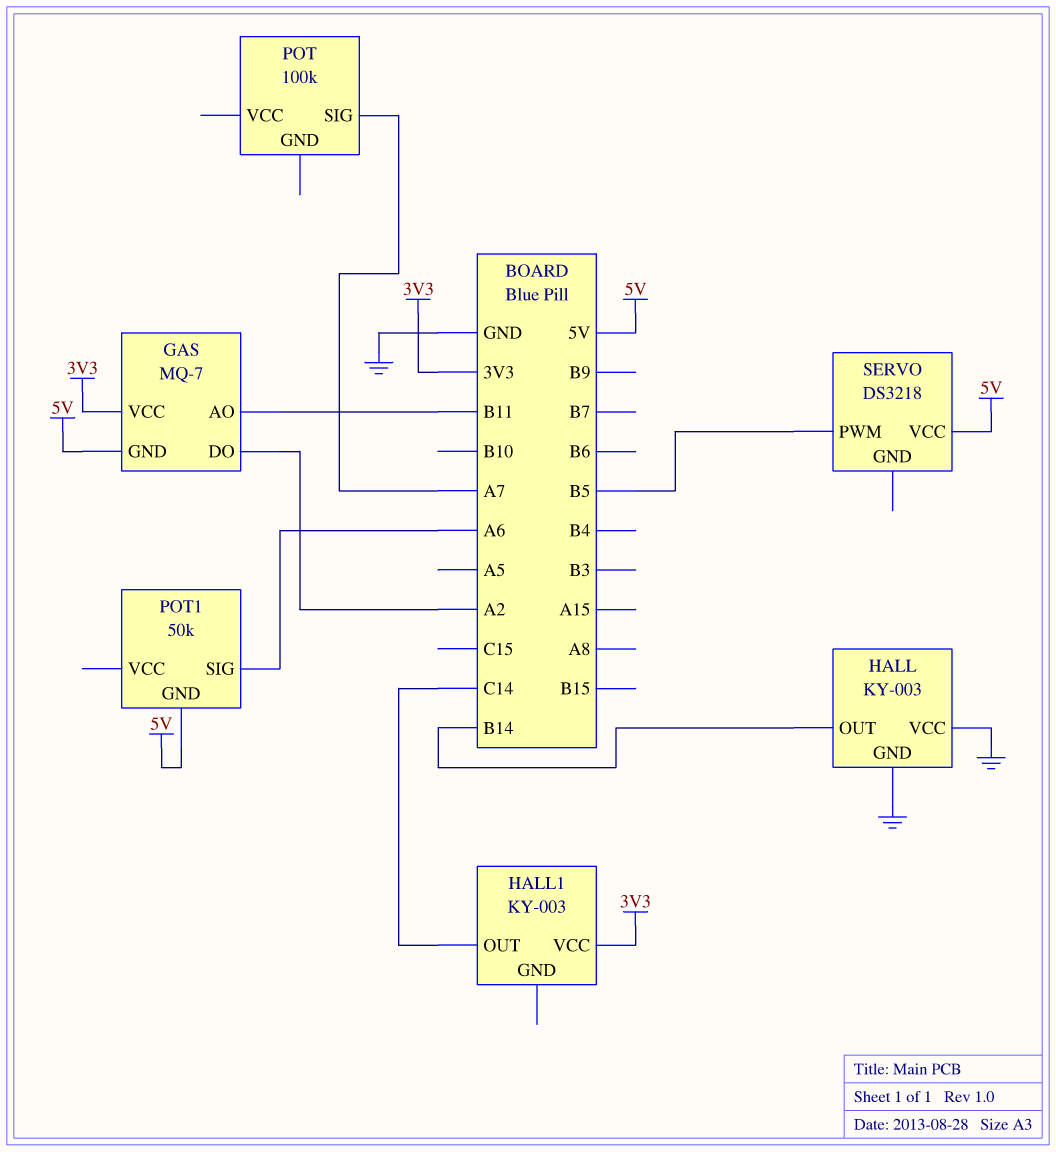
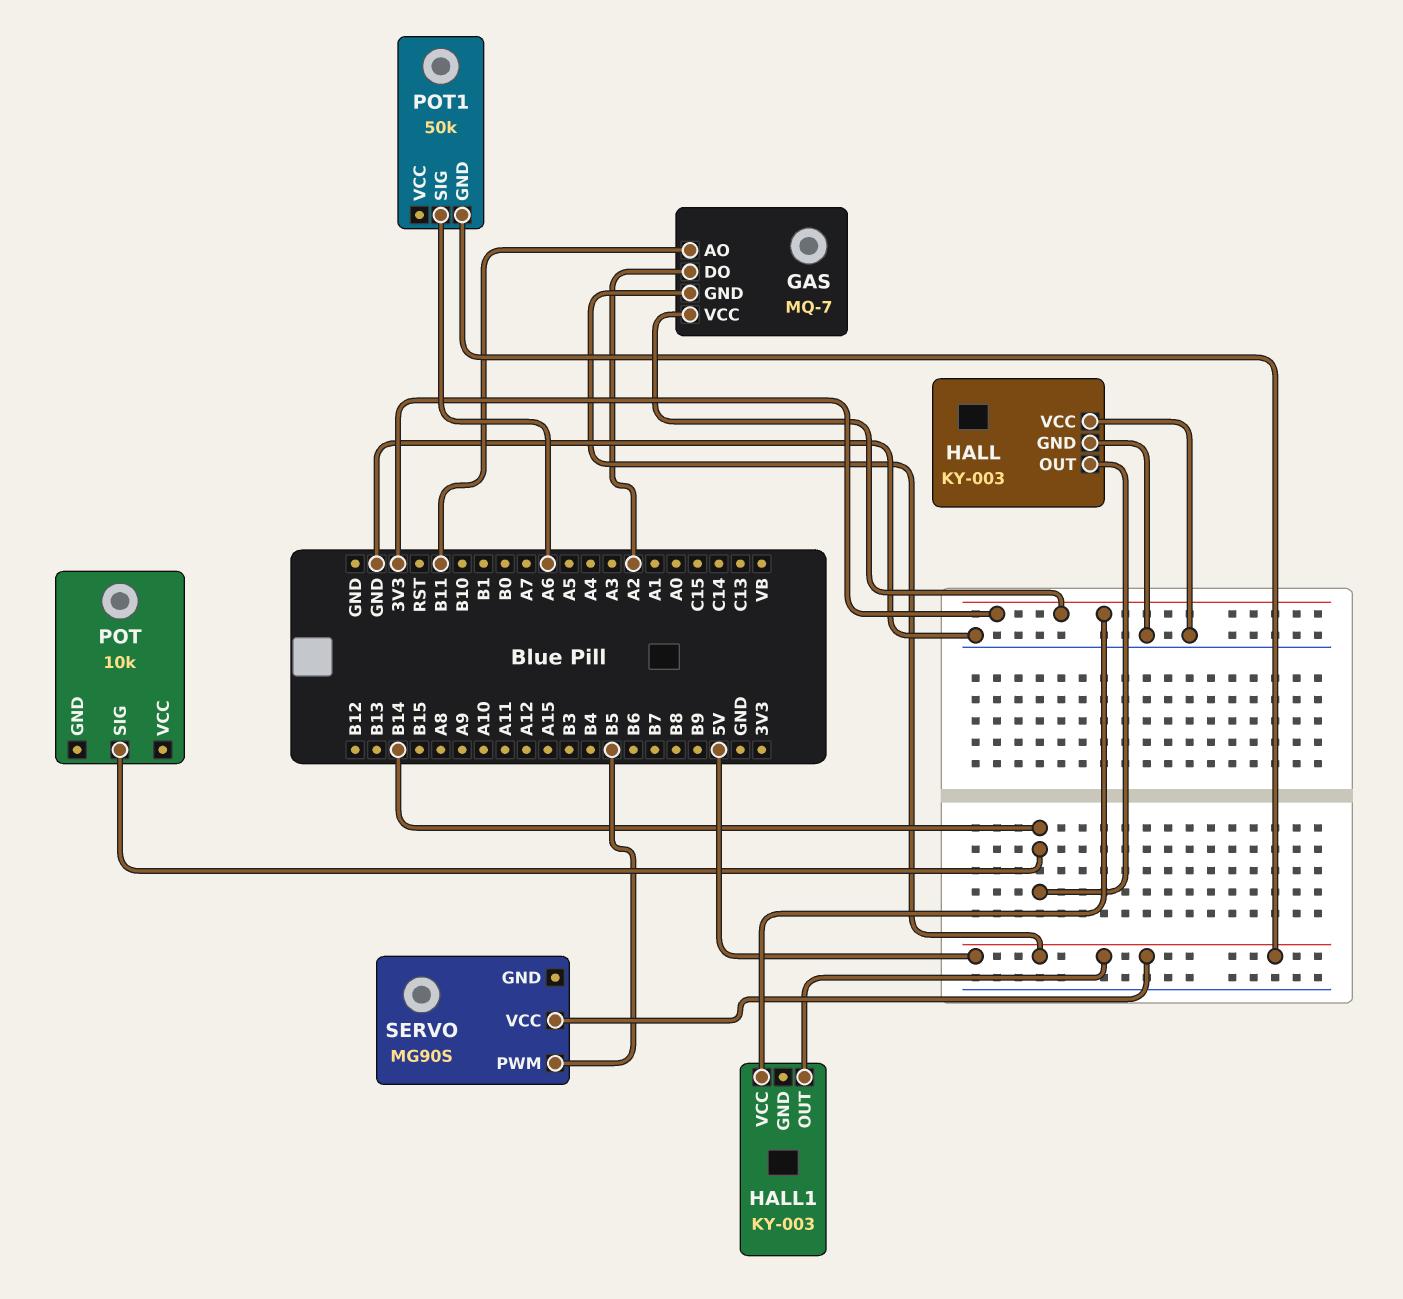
HALL1 pin OUT: C14 -> 5V
POT: 100k -> 10k
POT pin SIG: A7 -> B14
SERVO: DS3218 -> MG90S

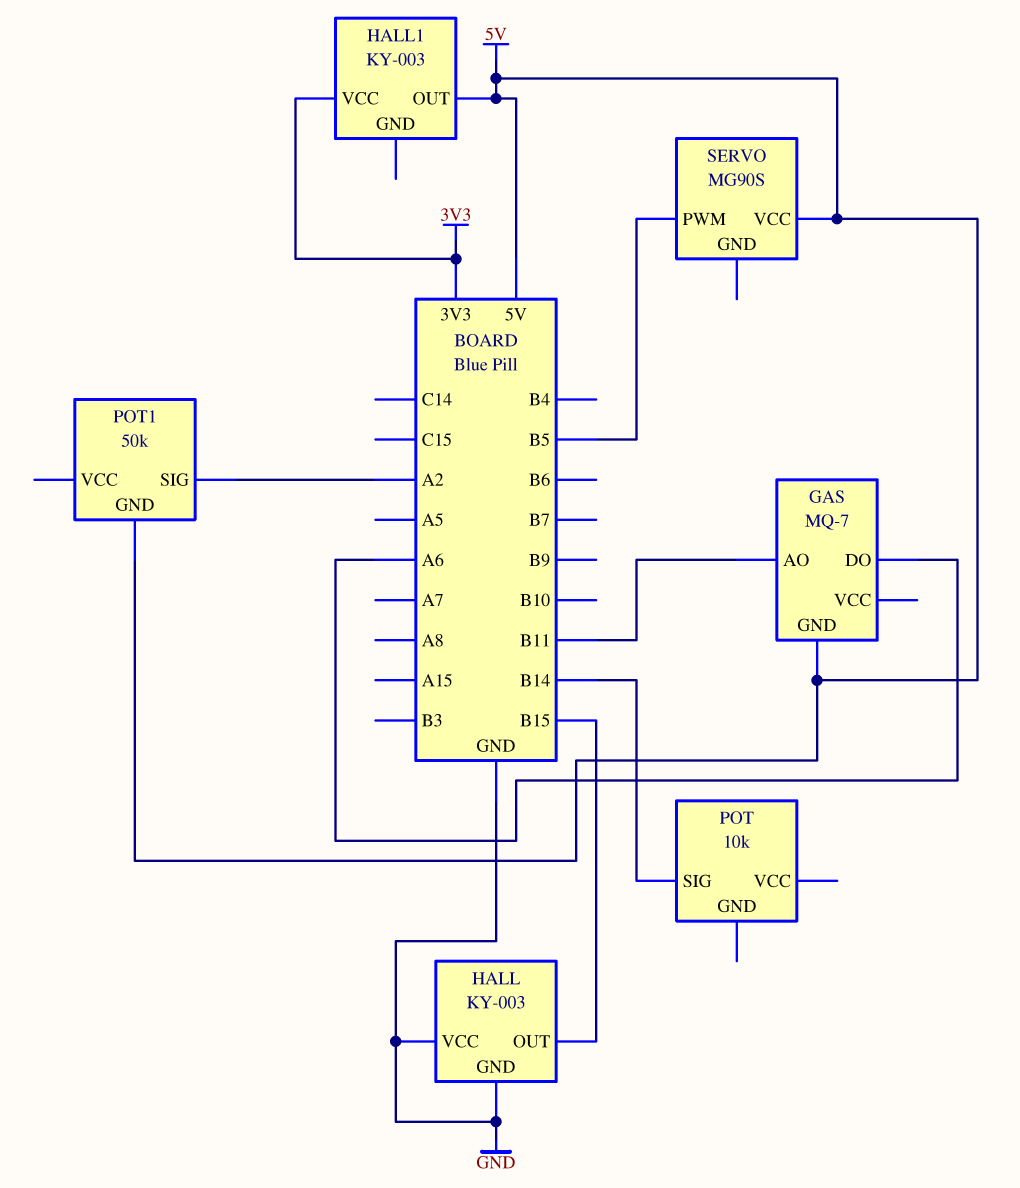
GAS pin DO: A2 -> A6
GAS pin VCC: 3V3 -> none
HALL pin OUT: B14 -> B15
POT1 pin SIG: A6 -> A2

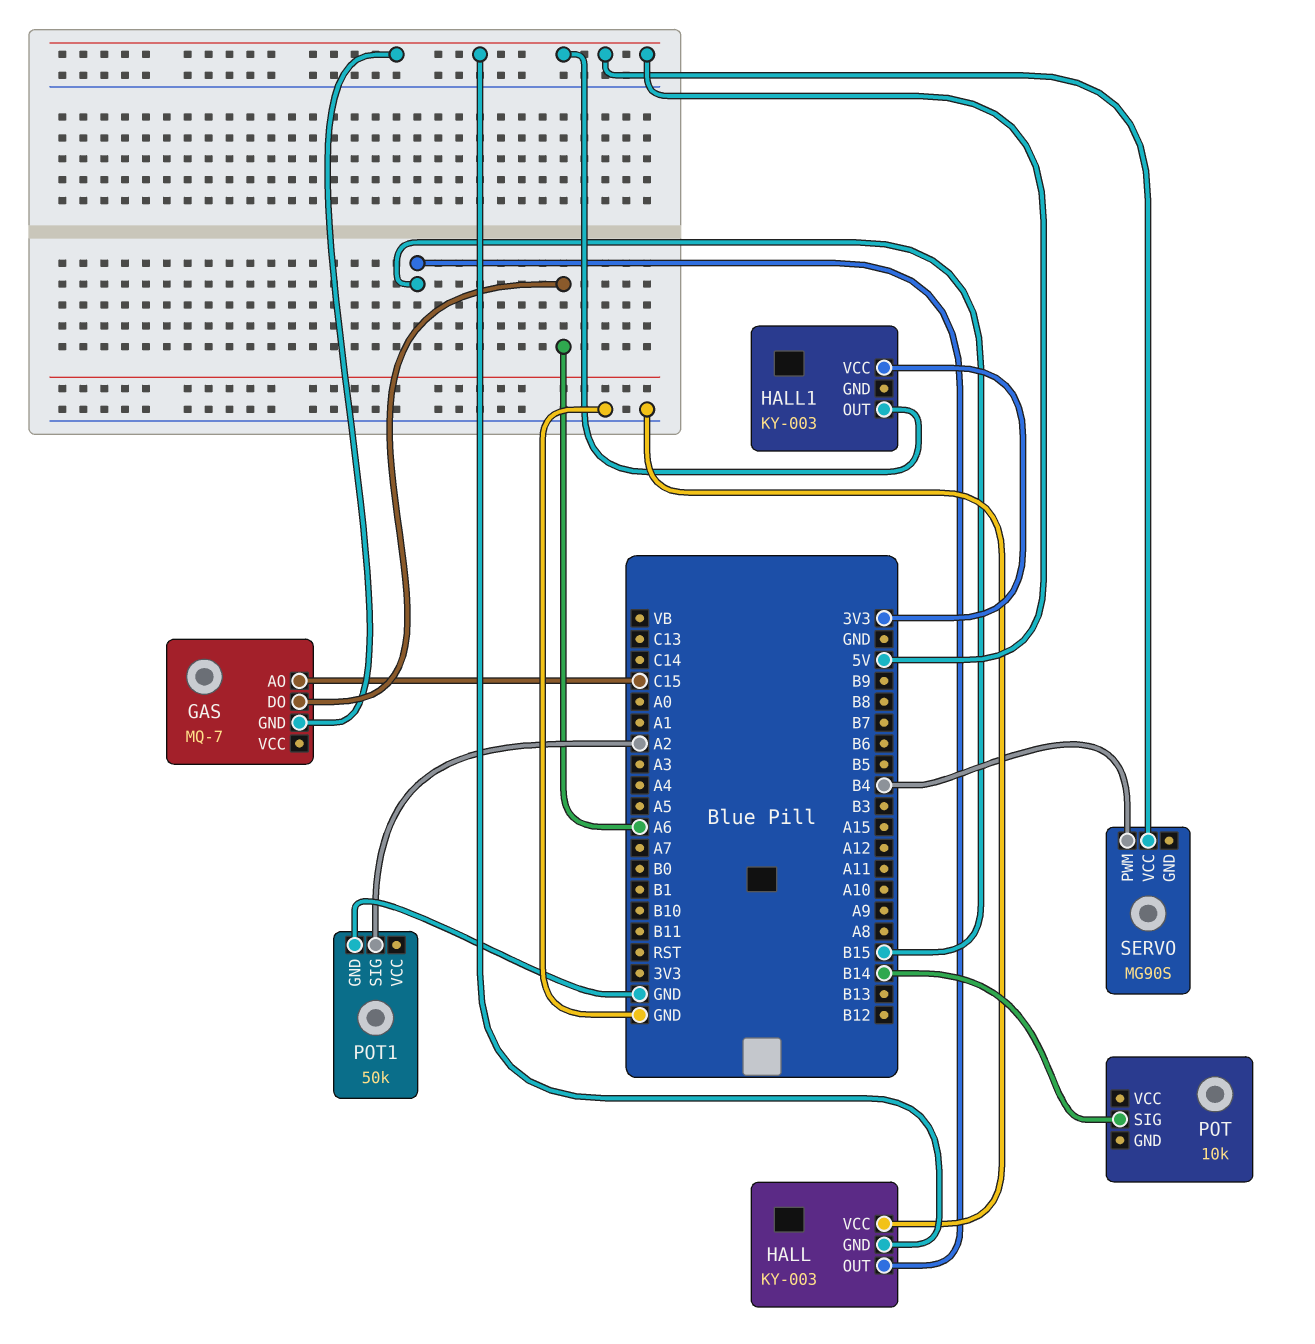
GAS pin AO: B11 -> C15
HALL pin GND: GND -> 5V
POT1 pin GND: 5V -> GND
SERVO pin PWM: B5 -> B4

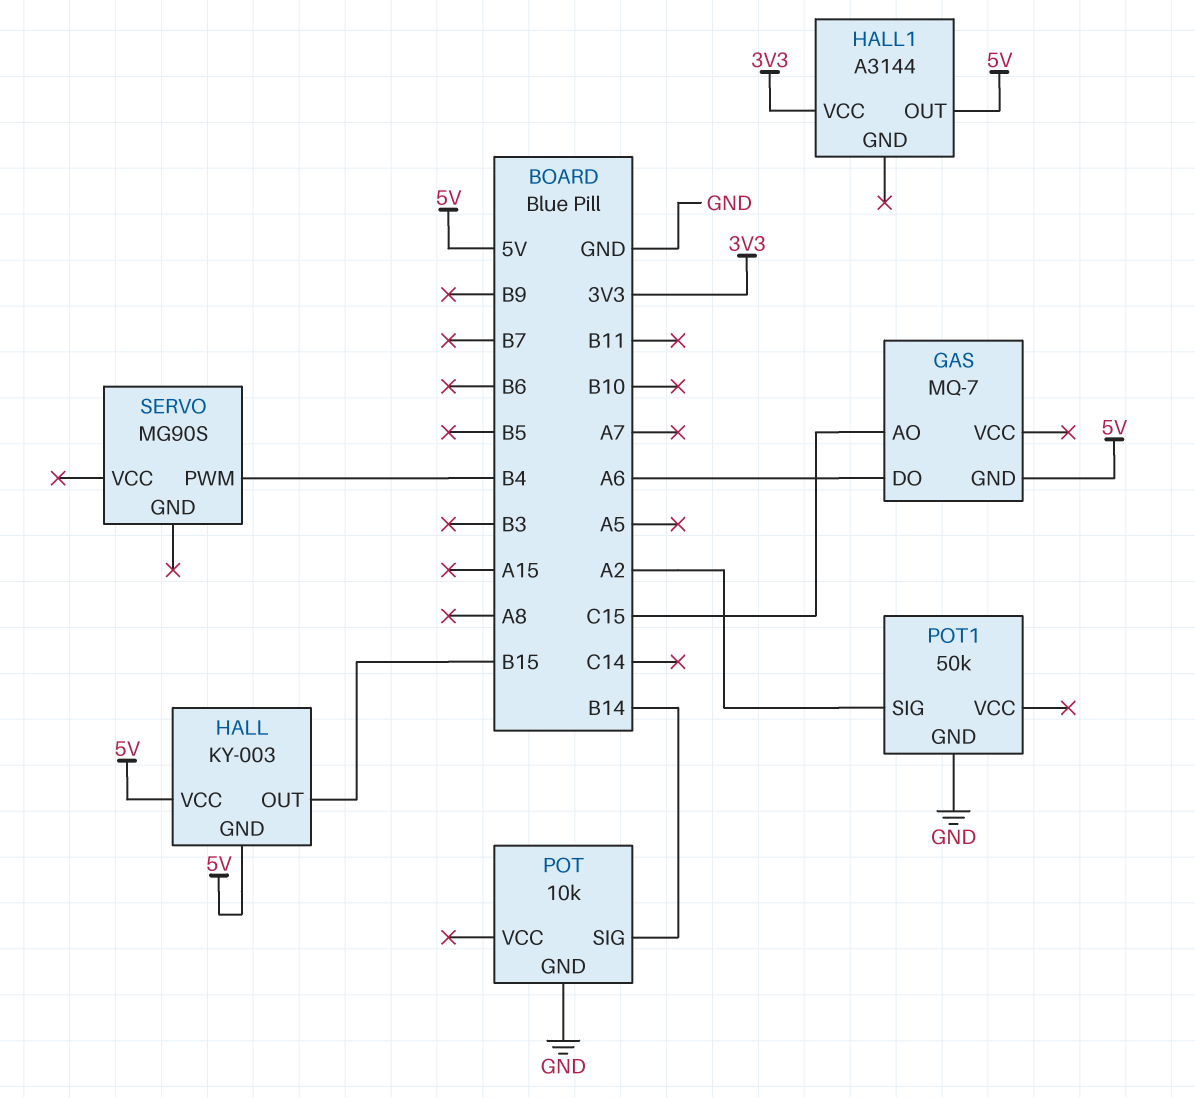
HALL pin VCC: GND -> 5V
HALL1: KY-003 -> A3144
POT pin GND: none -> GND
SERVO pin VCC: 5V -> none

